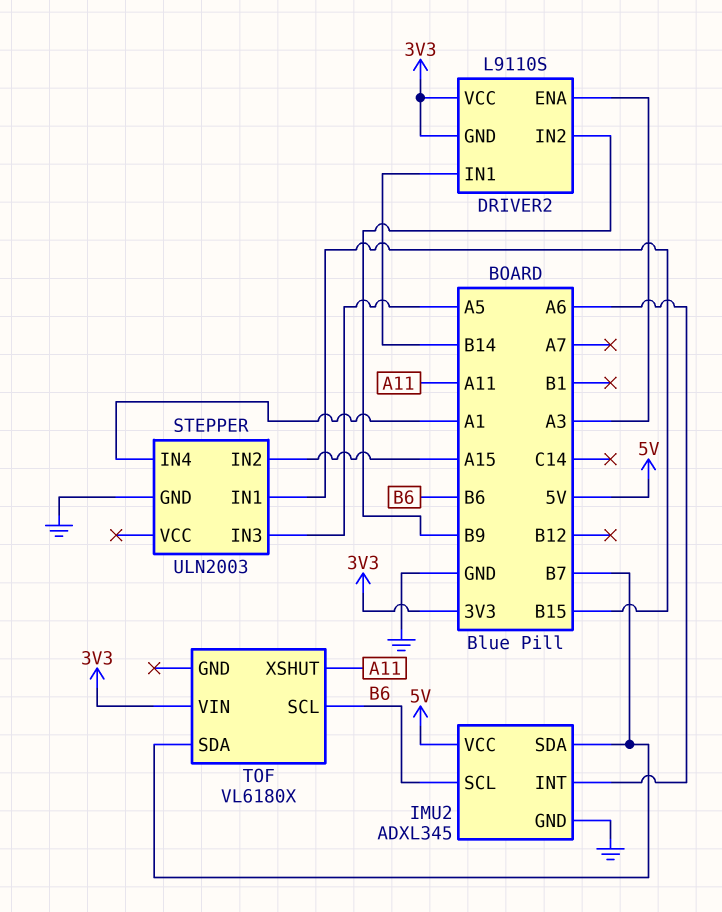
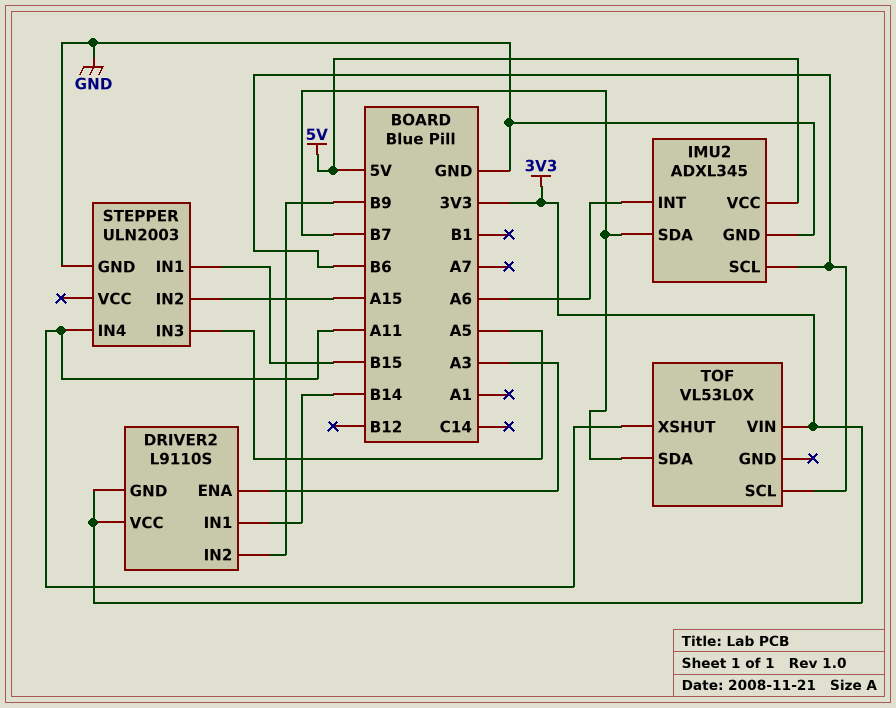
STEPPER pin IN4: A1 -> A11
TOF: VL6180X -> VL53L0X

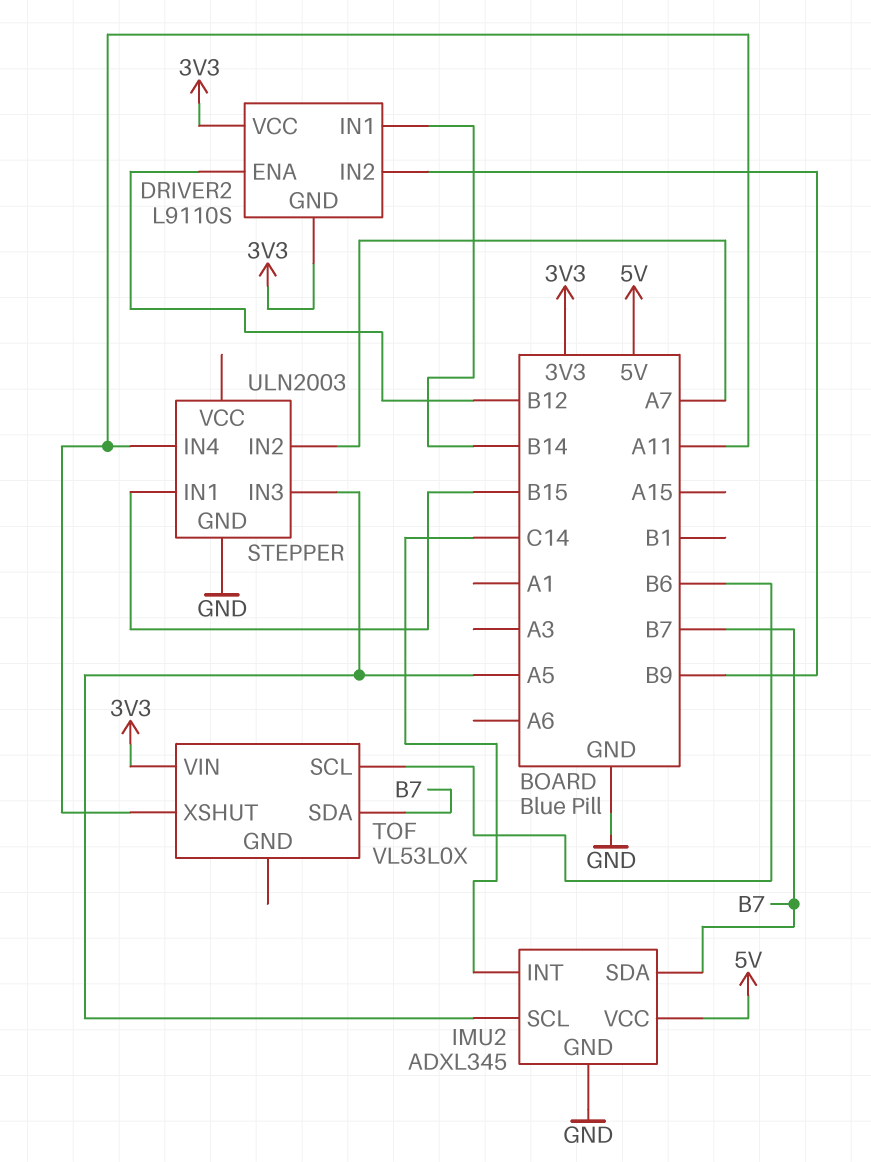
DRIVER2 pin ENA: A3 -> B12
IMU2 pin INT: A6 -> C14
IMU2 pin SCL: B6 -> A5
STEPPER pin IN2: A15 -> A7

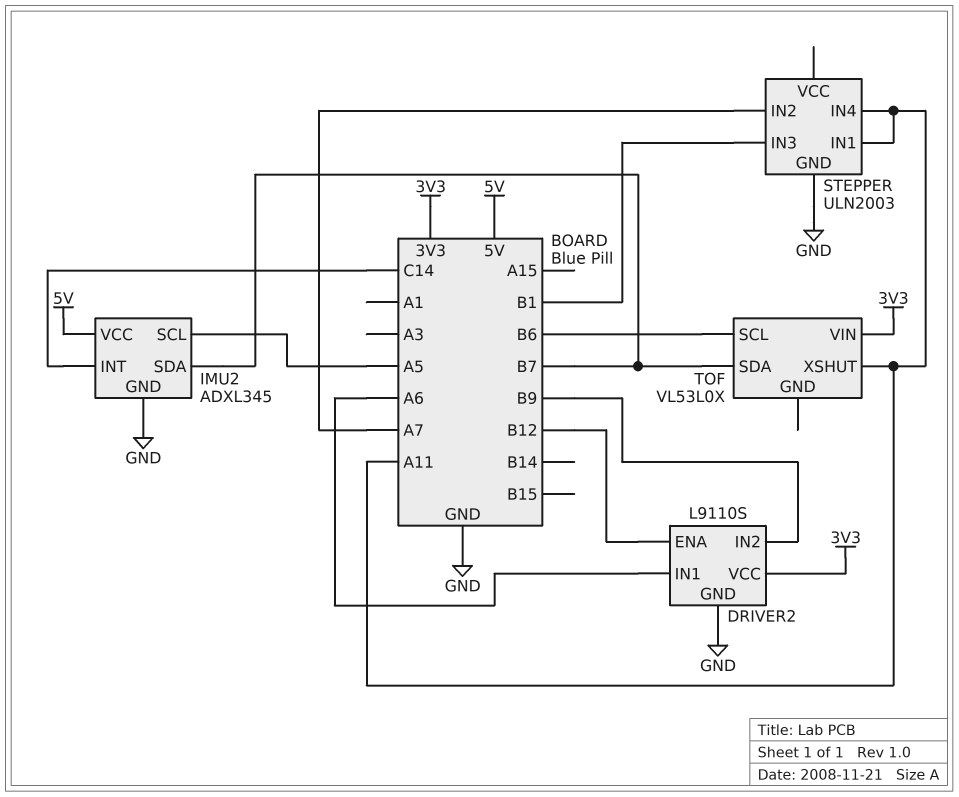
DRIVER2 pin GND: 3V3 -> GND
DRIVER2 pin IN1: B14 -> A6
STEPPER pin IN1: B15 -> A11
STEPPER pin IN3: A5 -> B1

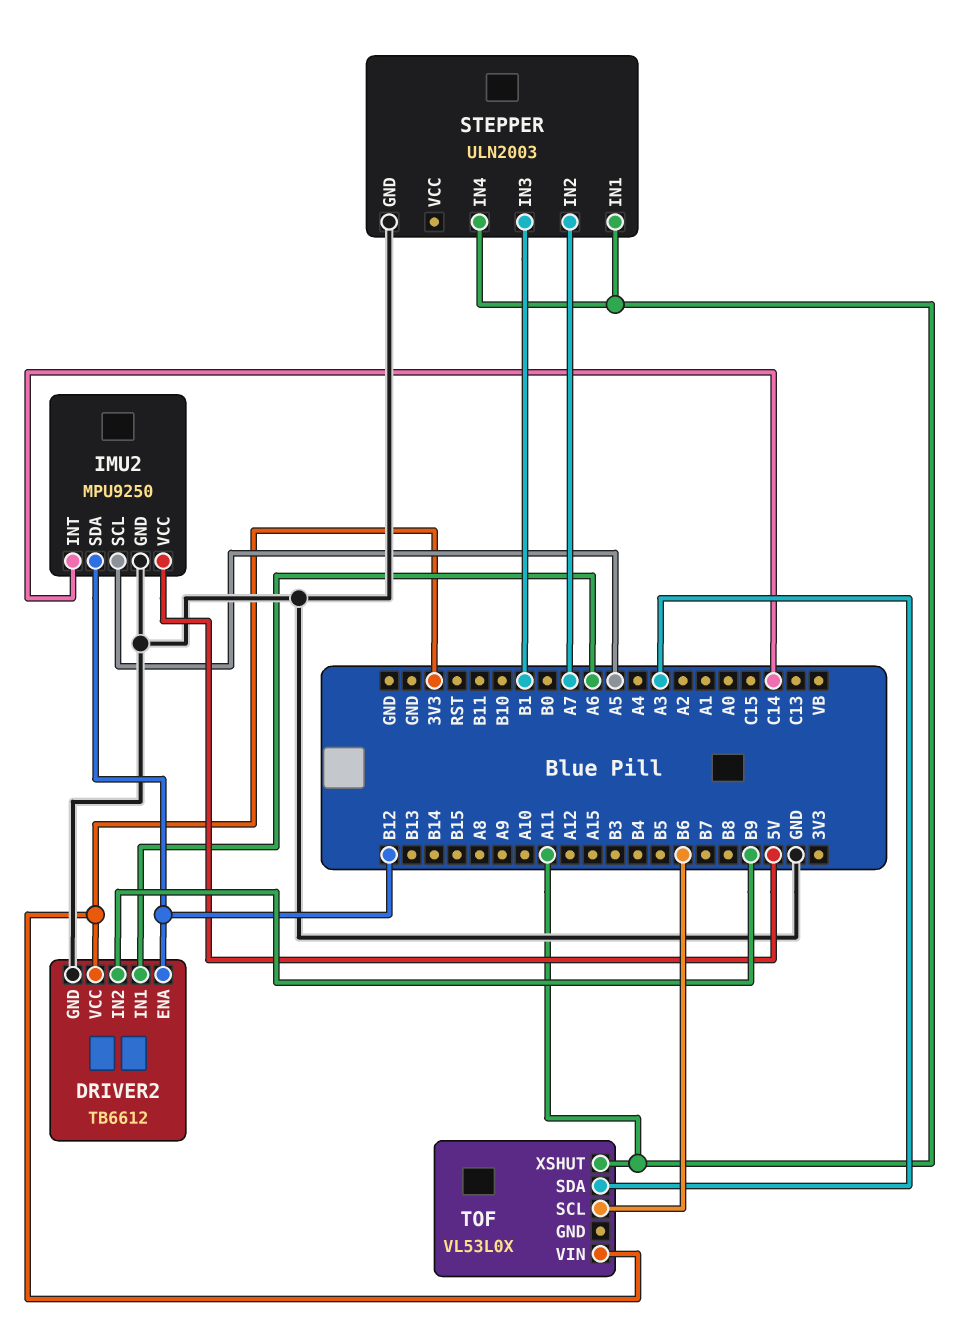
DRIVER2: L9110S -> TB6612
IMU2: ADXL345 -> MPU9250
IMU2 pin SDA: B7 -> B12
TOF pin SDA: B7 -> A3

